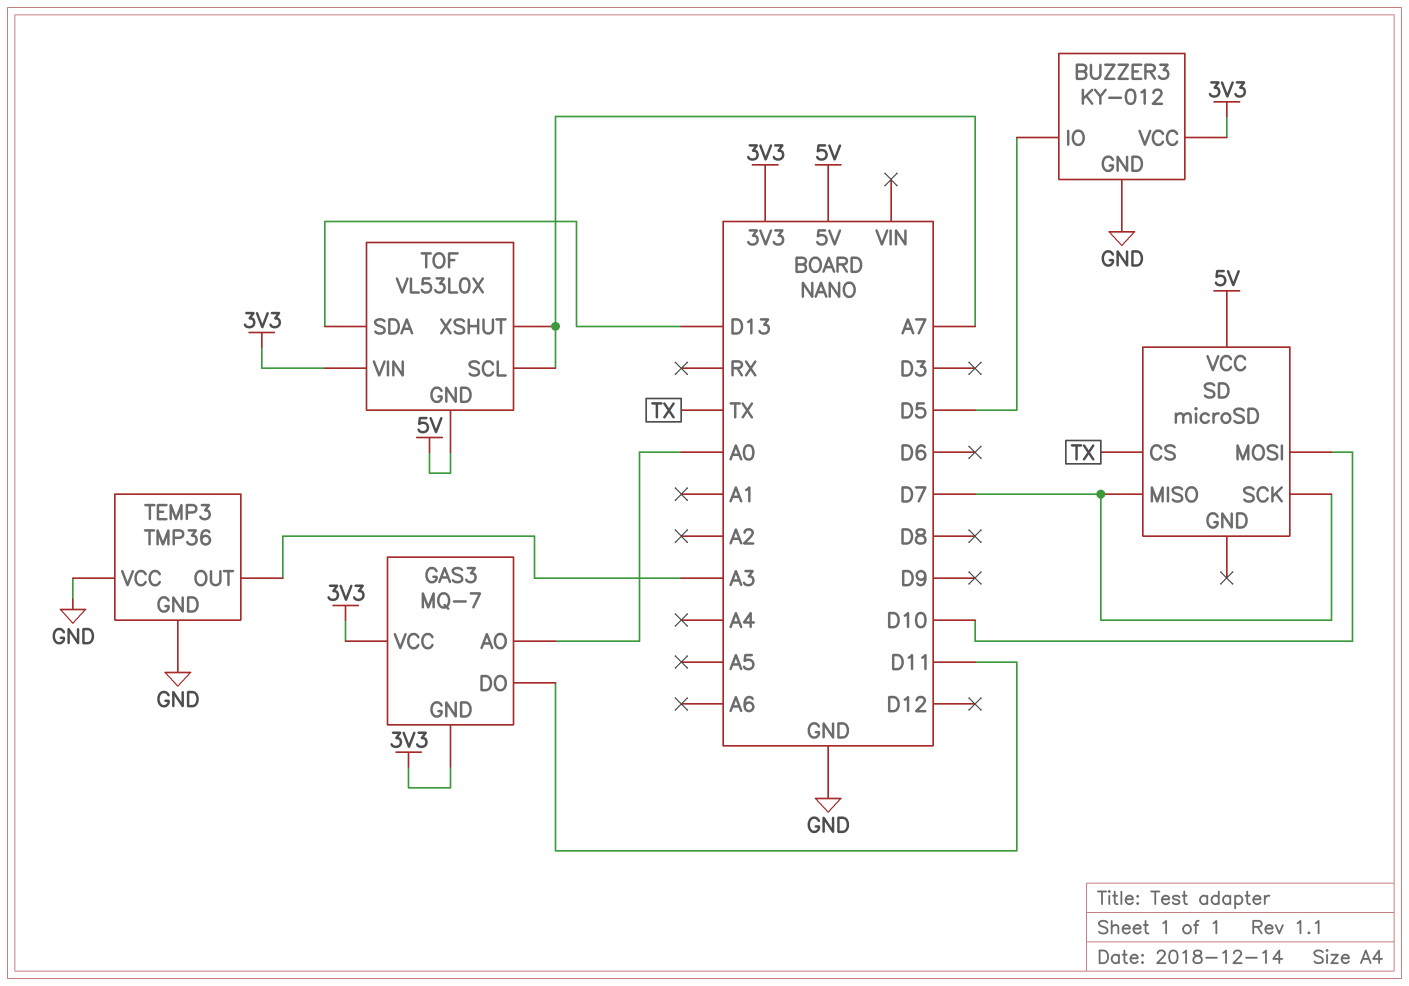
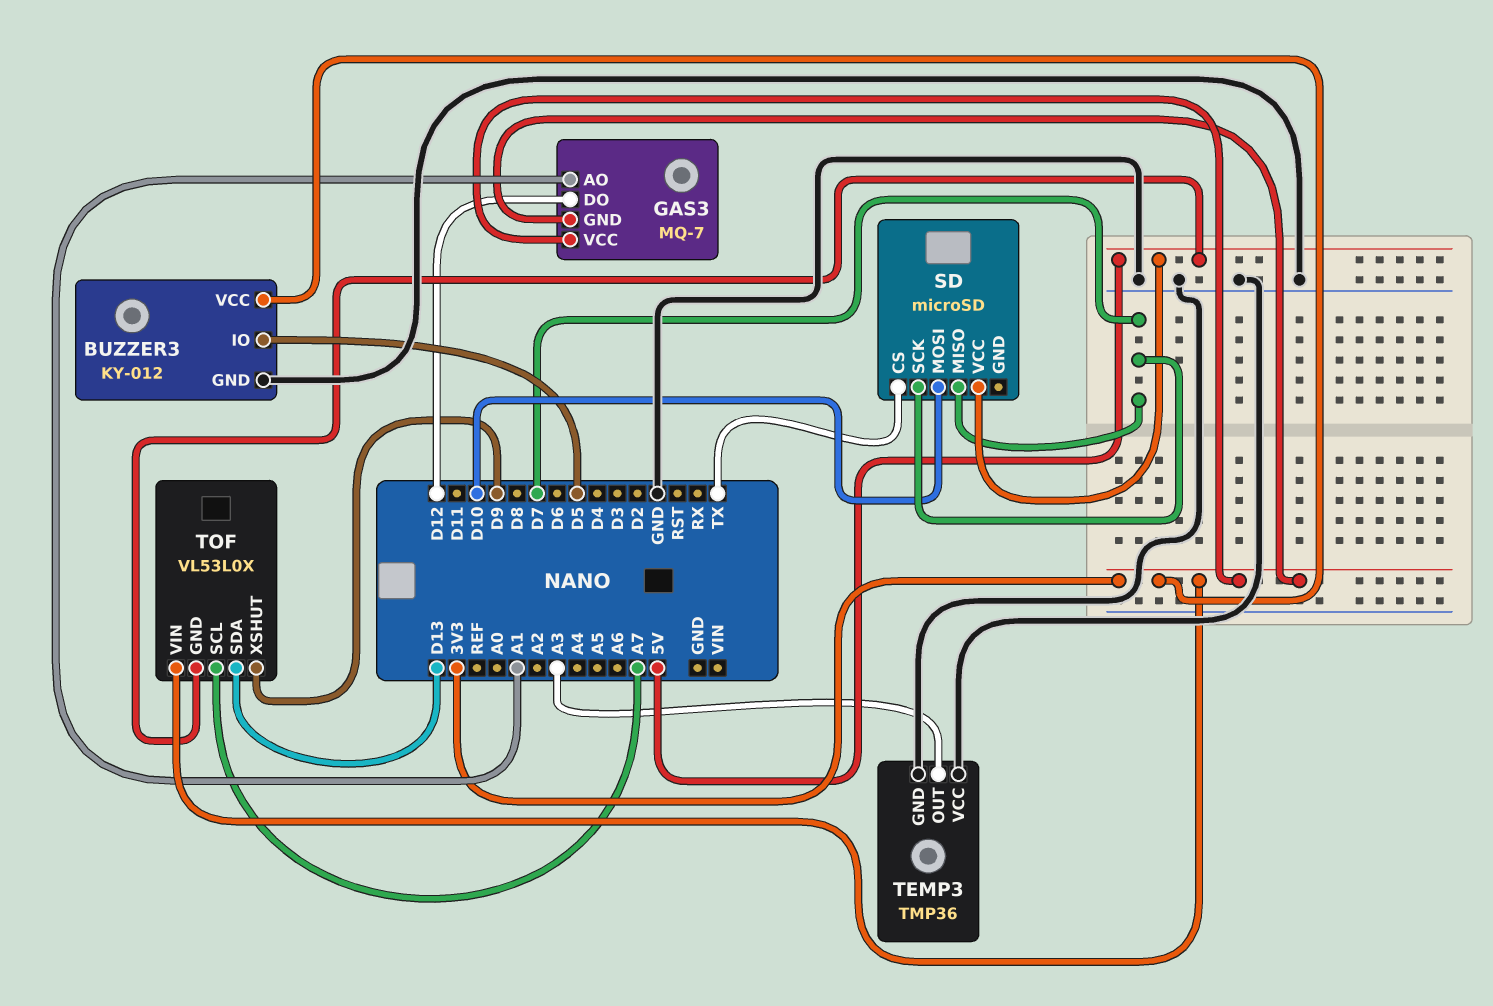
GAS3 pin AO: A0 -> A1
GAS3 pin DO: D11 -> D12
TOF pin XSHUT: A7 -> D9

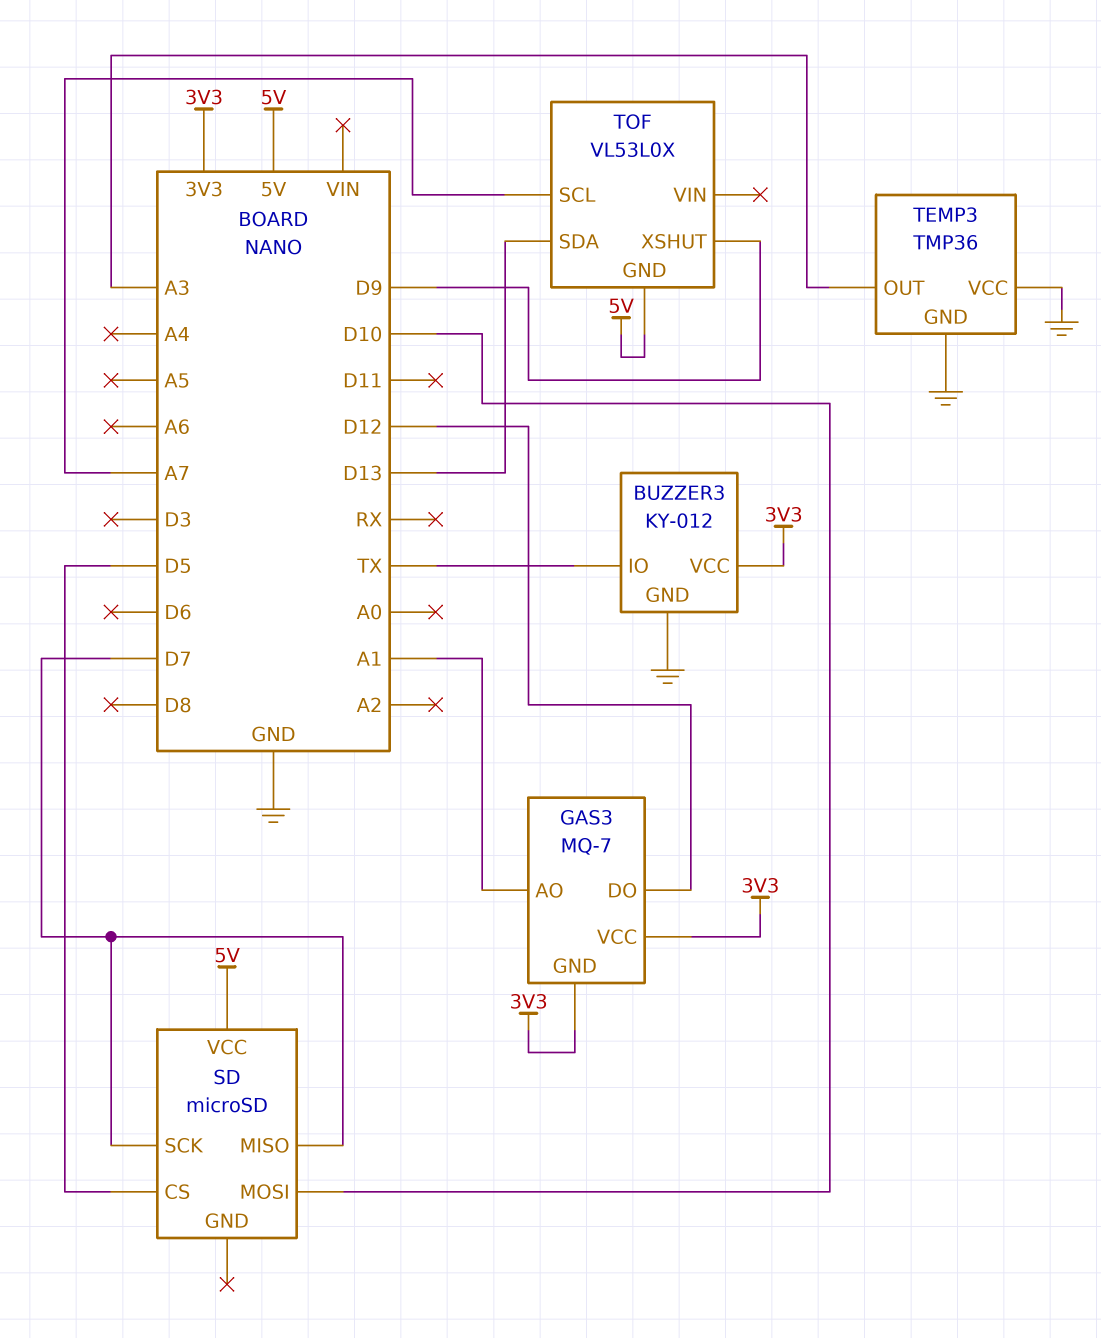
BUZZER3 pin IO: D5 -> TX
SD pin CS: TX -> D5
TOF pin VIN: 3V3 -> none

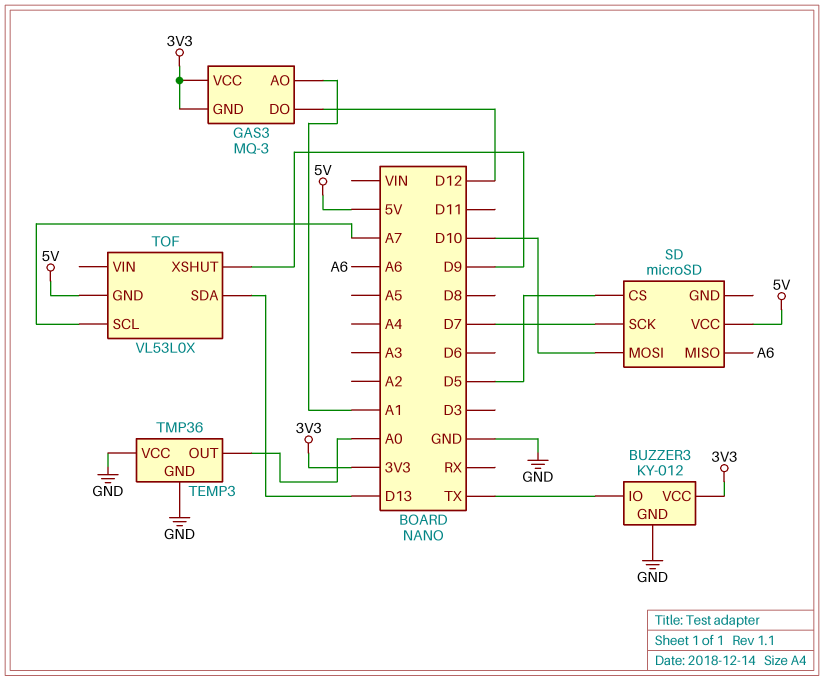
GAS3: MQ-7 -> MQ-3
SD pin MISO: D7 -> A6
TEMP3 pin OUT: A3 -> A0

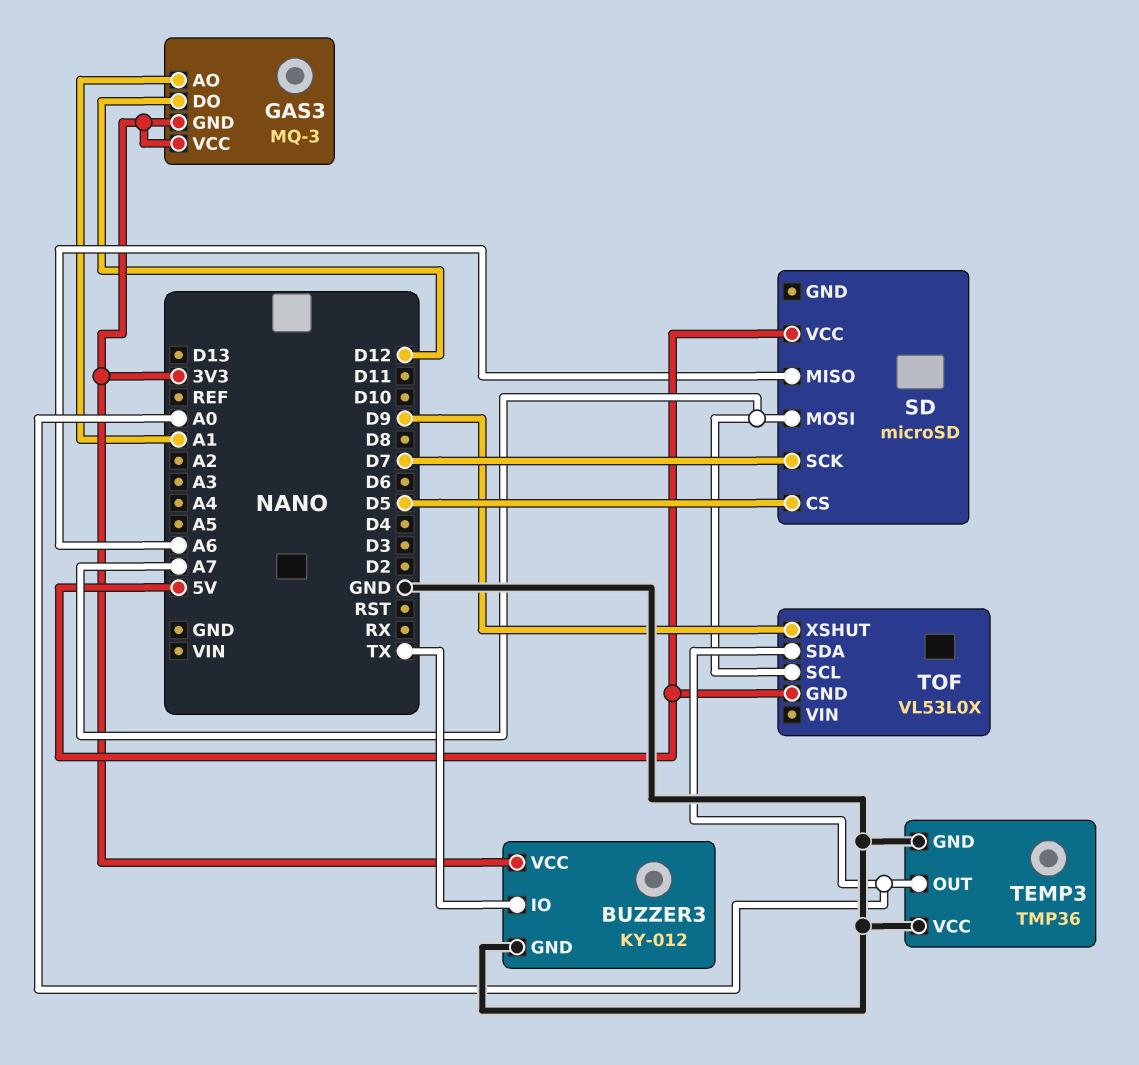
SD pin MOSI: D10 -> A7
TOF pin SDA: D13 -> A0

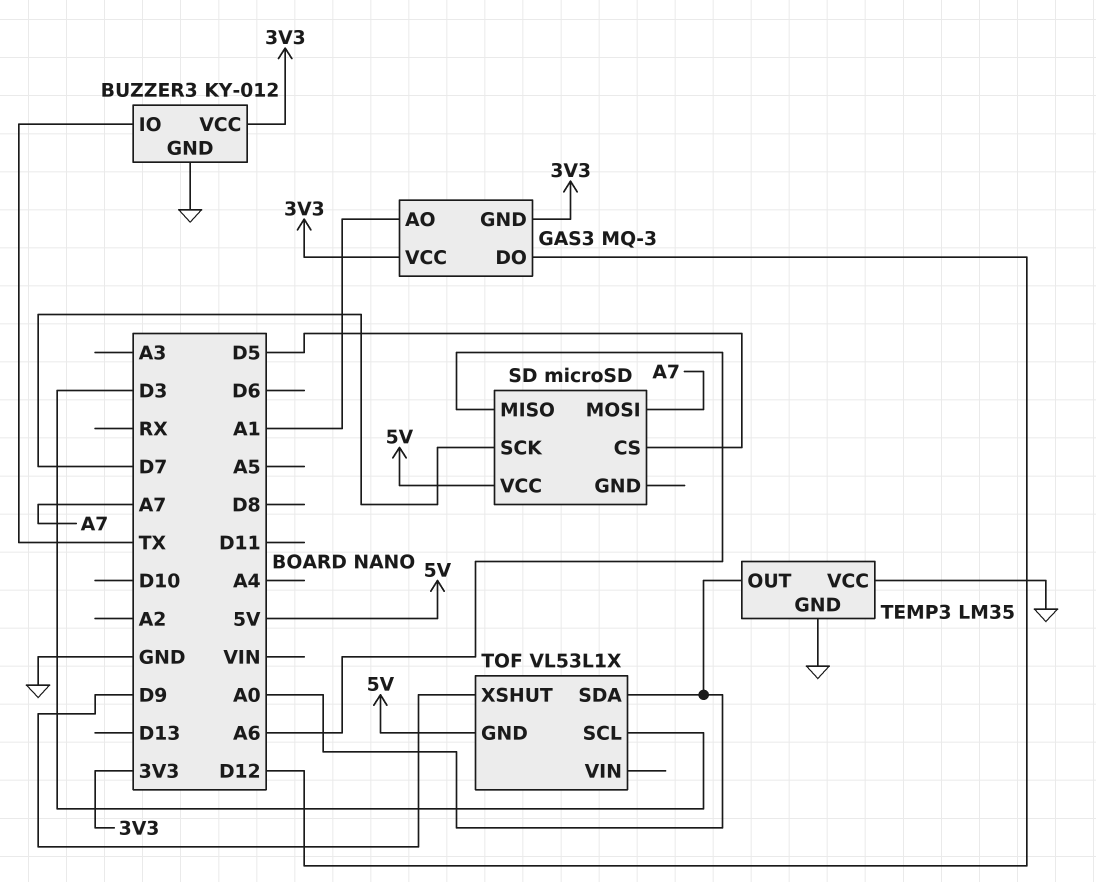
TEMP3: TMP36 -> LM35
TOF: VL53L0X -> VL53L1X
TOF pin SCL: A7 -> D3

